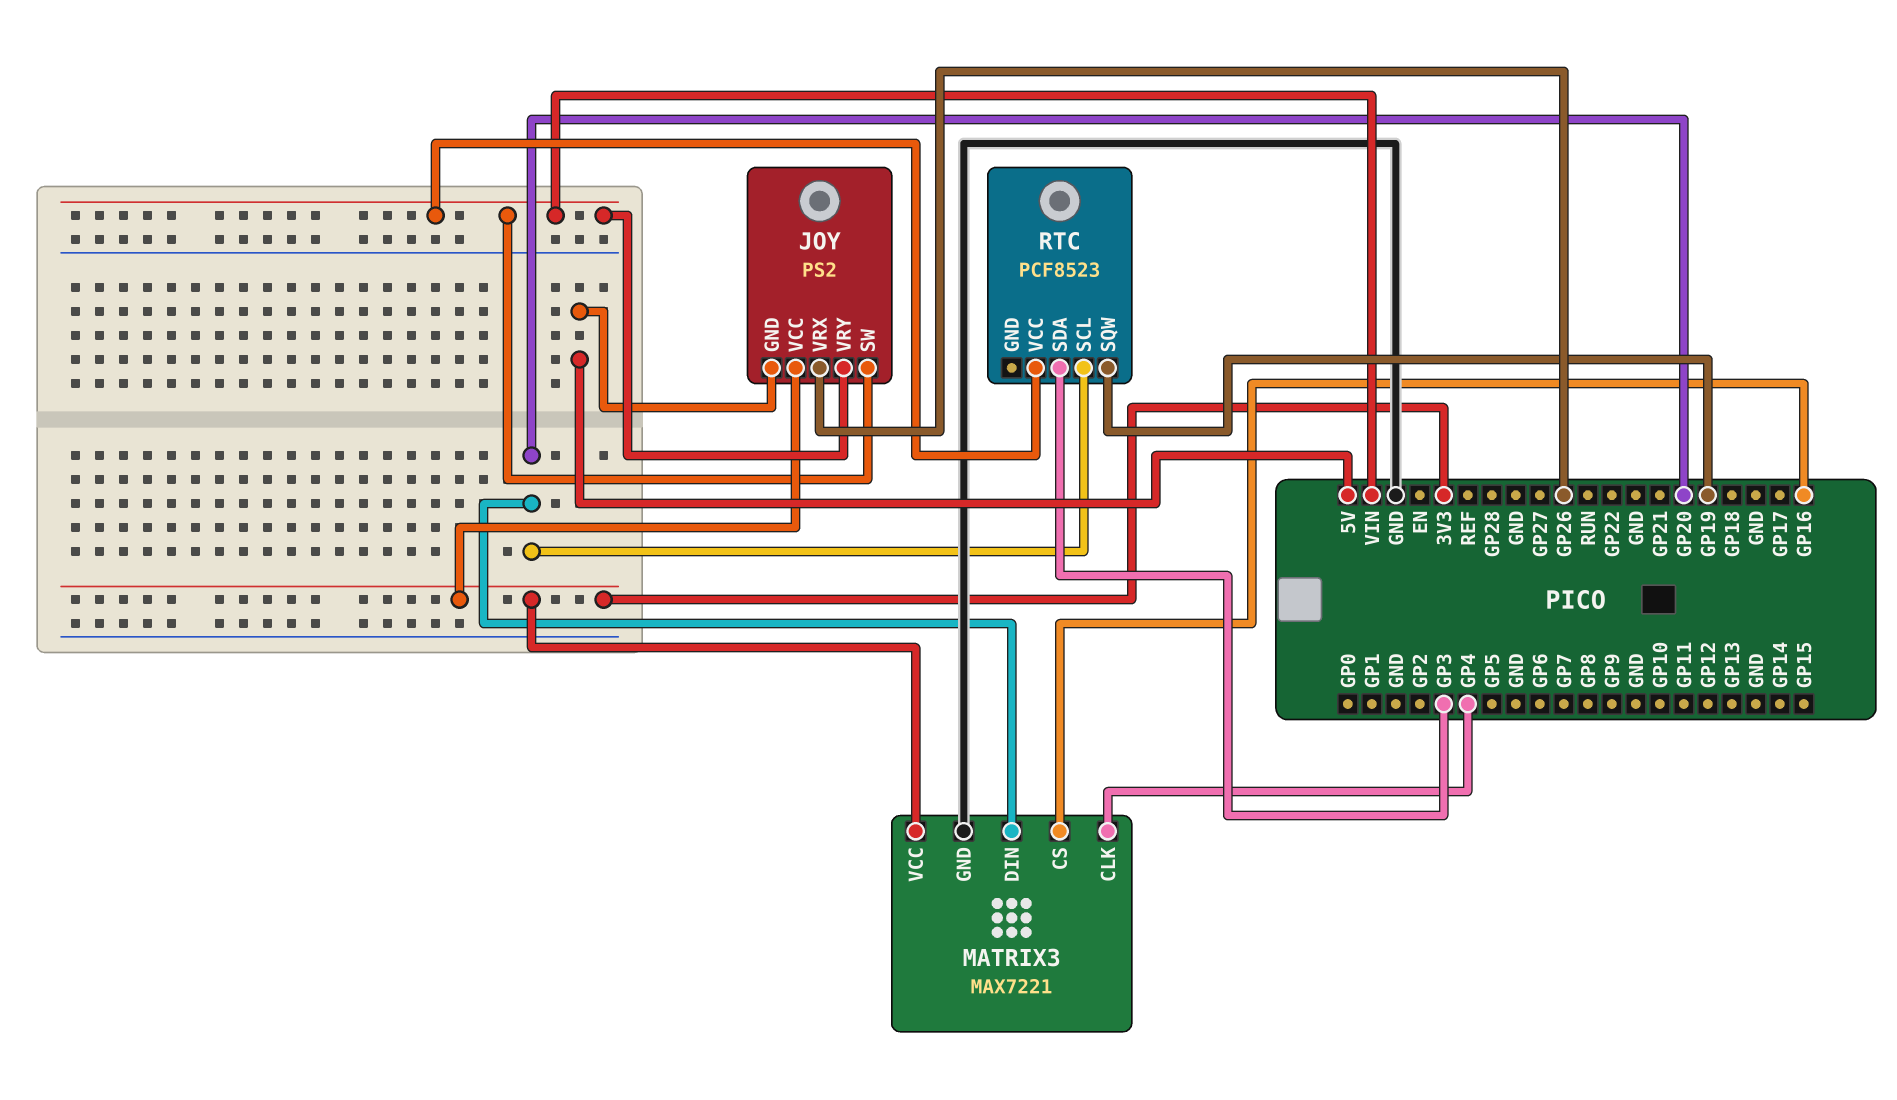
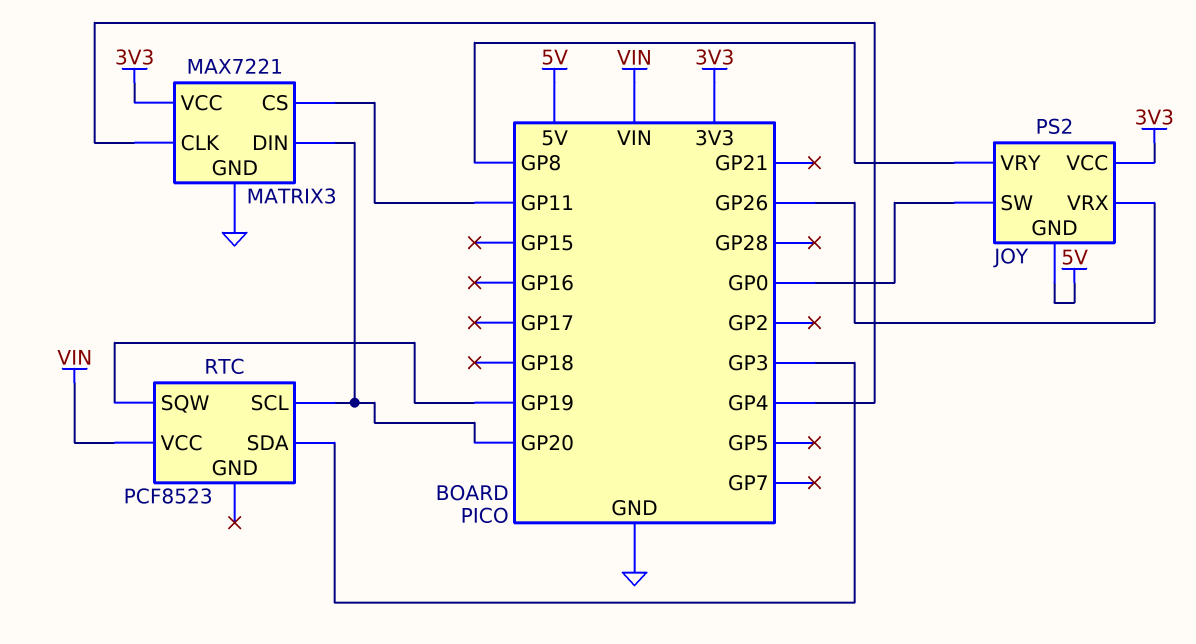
JOY pin SW: VIN -> GP0
JOY pin VRY: VIN -> GP8
MATRIX3 pin CS: GP16 -> GP11

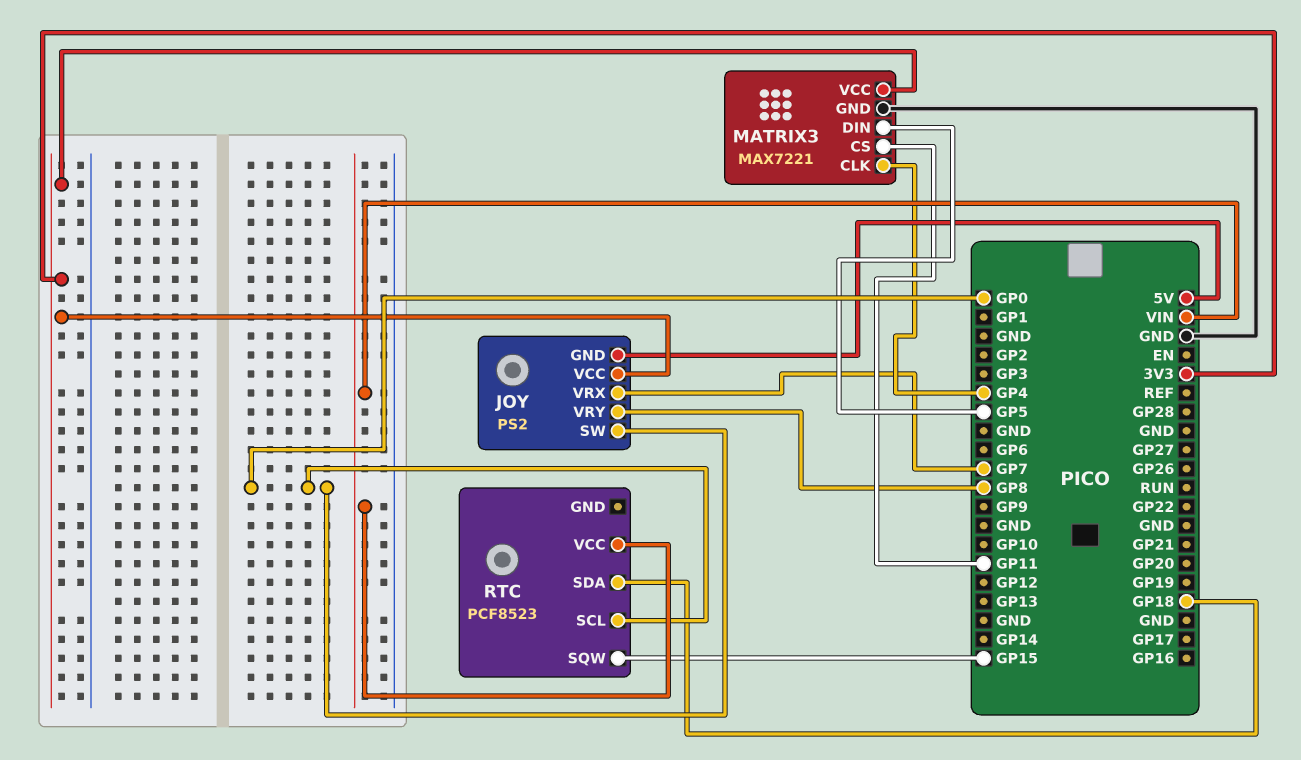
JOY pin VRX: GP26 -> GP7
MATRIX3 pin DIN: GP20 -> GP5
RTC pin SCL: GP20 -> GP0
RTC pin SDA: GP3 -> GP18
RTC pin SQW: GP19 -> GP15

